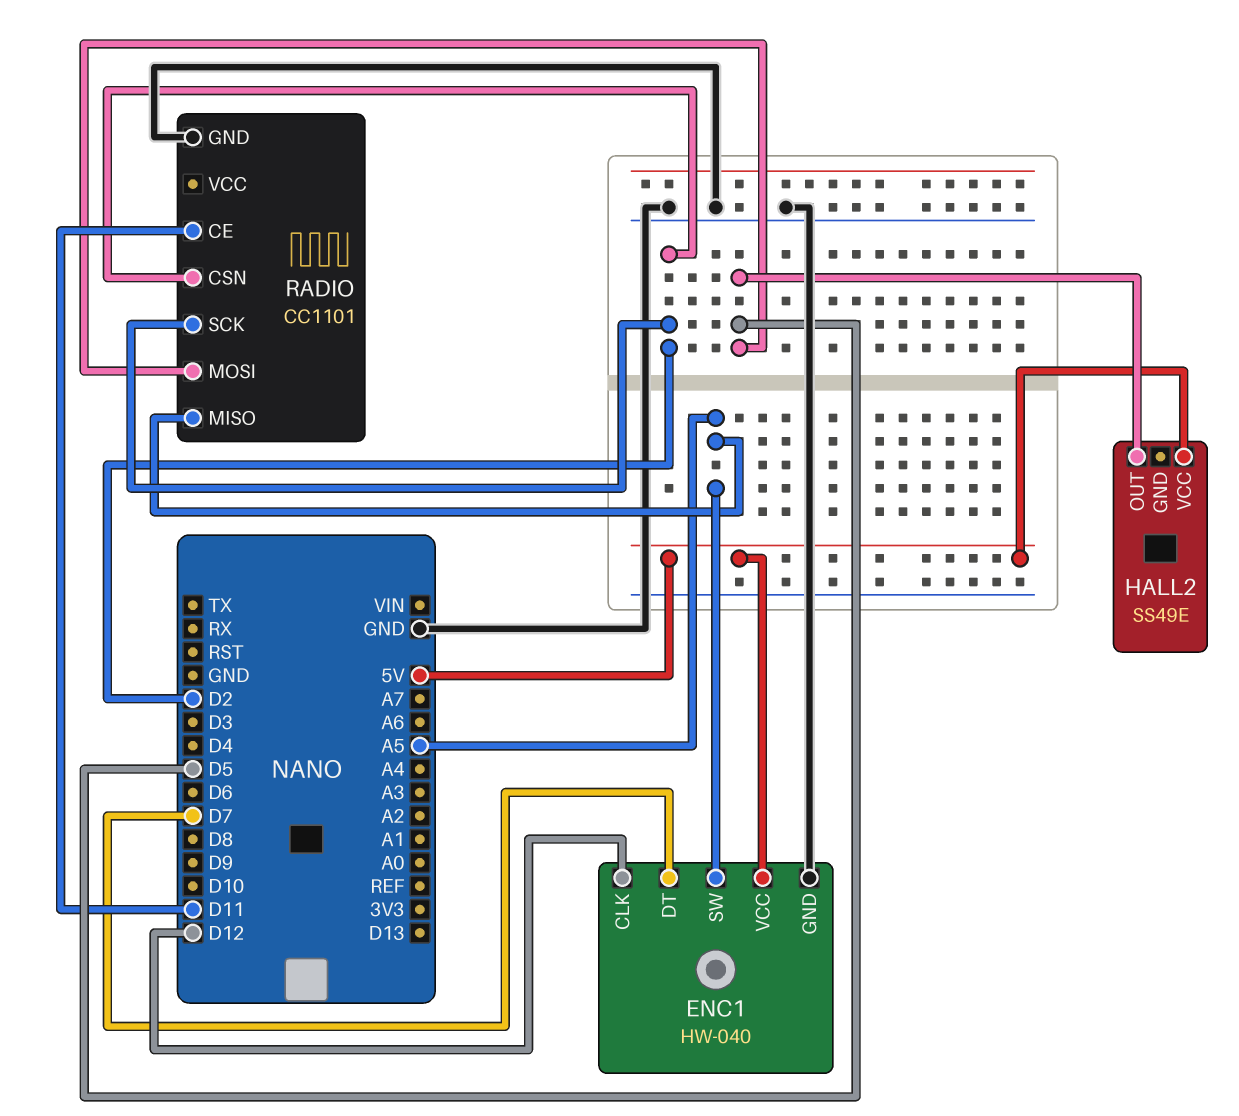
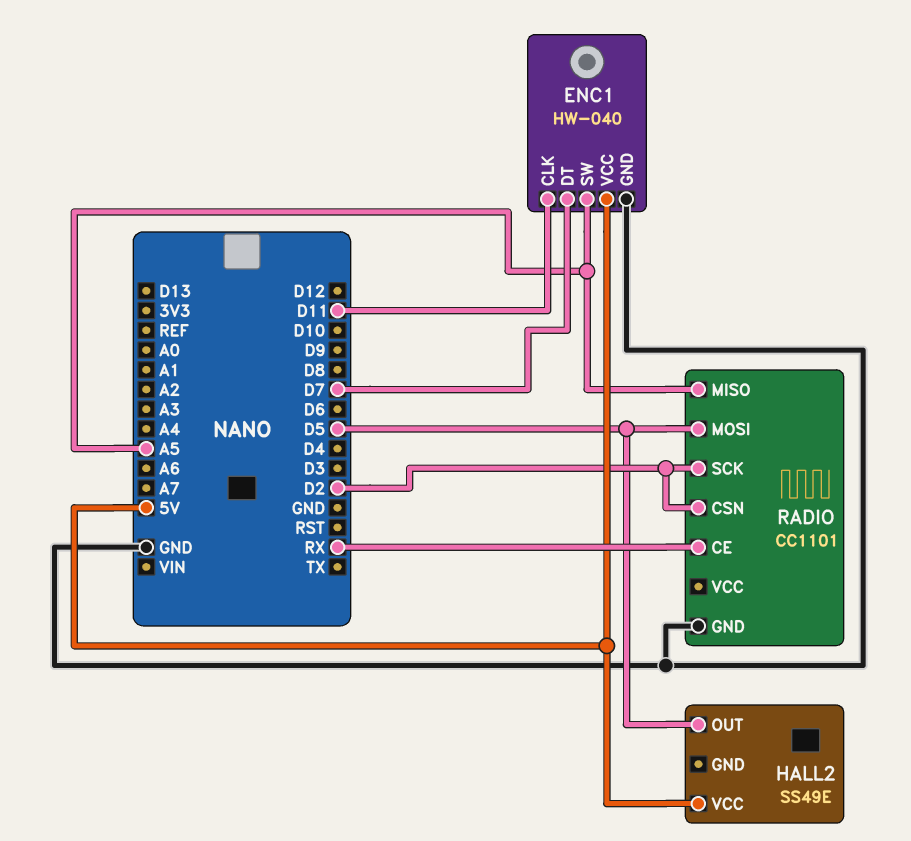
ENC1 pin CLK: D12 -> D11
RADIO pin CE: D11 -> RX

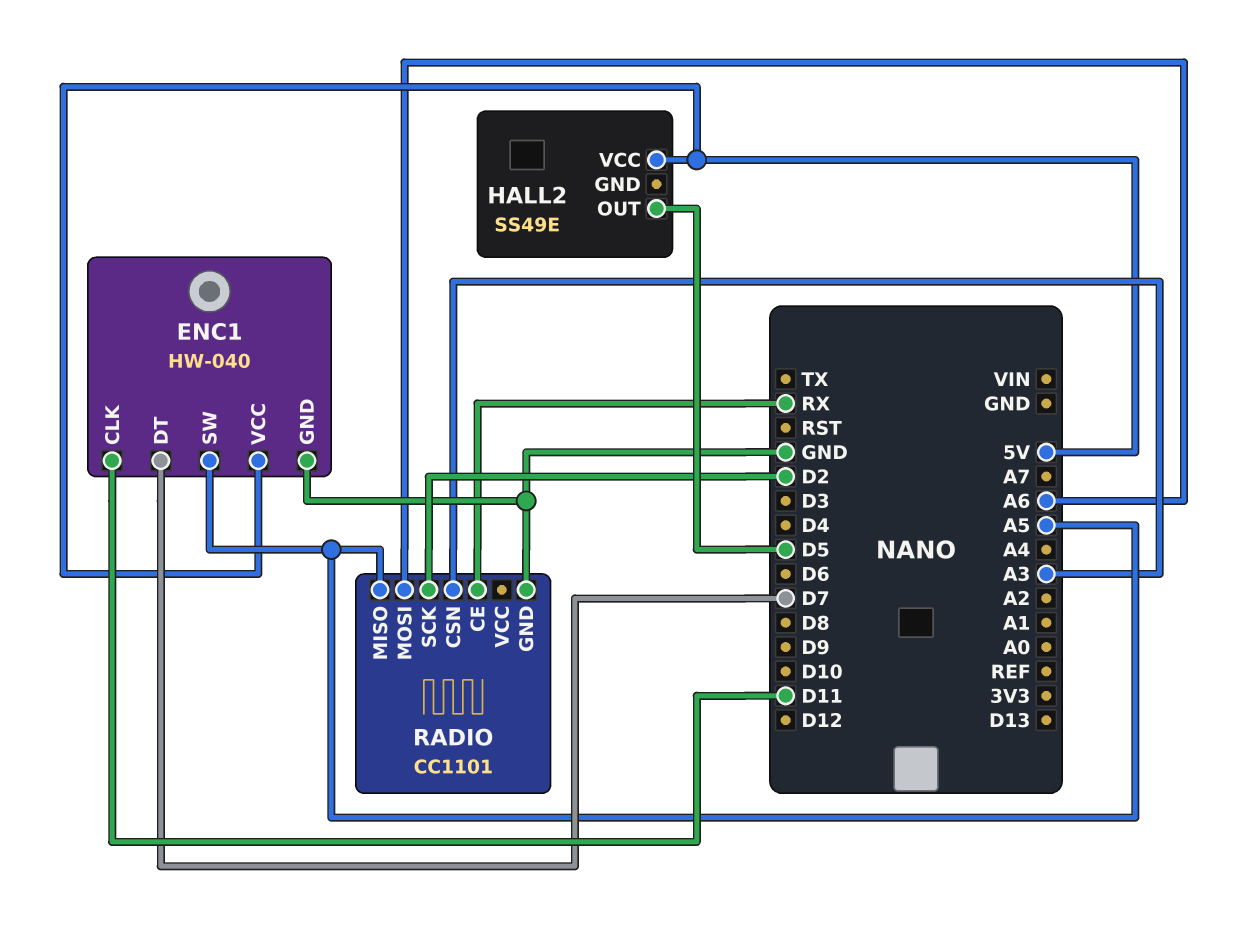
RADIO pin CSN: D2 -> A3
RADIO pin MOSI: D5 -> A6

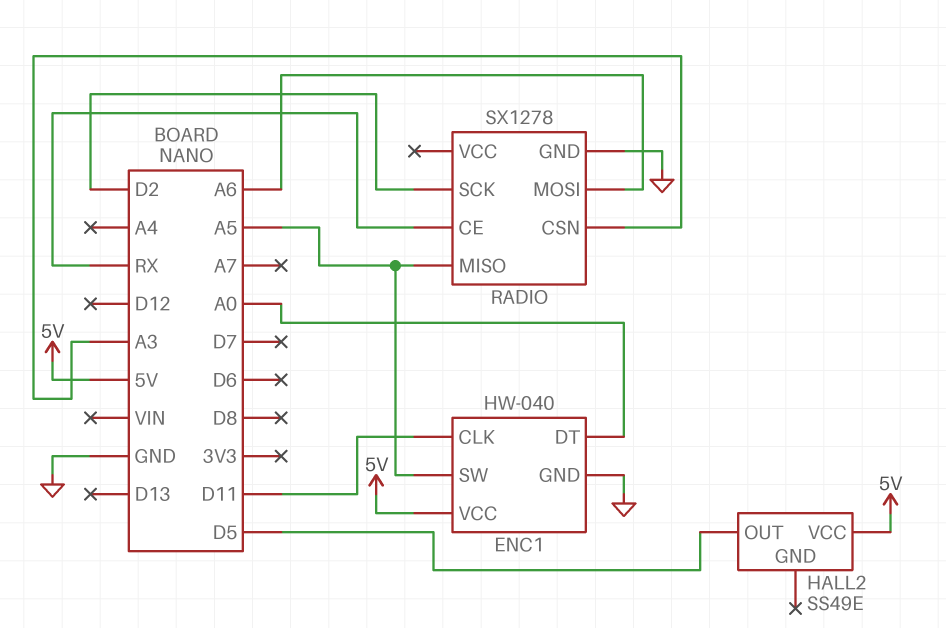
ENC1 pin DT: D7 -> A0
RADIO: CC1101 -> SX1278

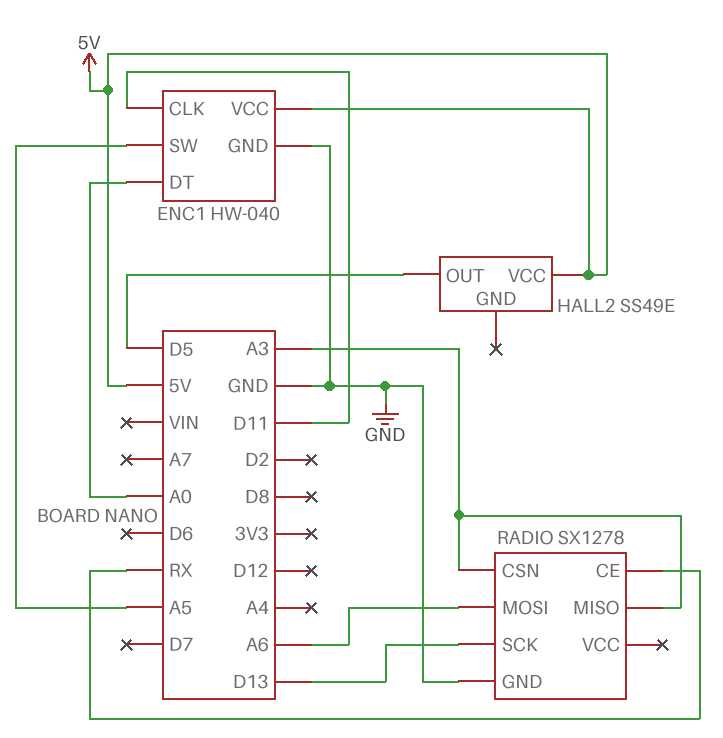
RADIO pin MISO: A5 -> A3
RADIO pin SCK: D2 -> D13

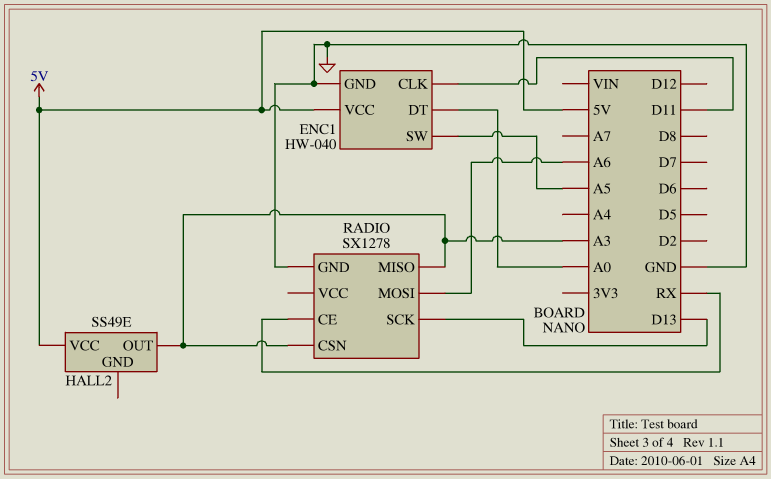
HALL2 pin OUT: D5 -> A3

